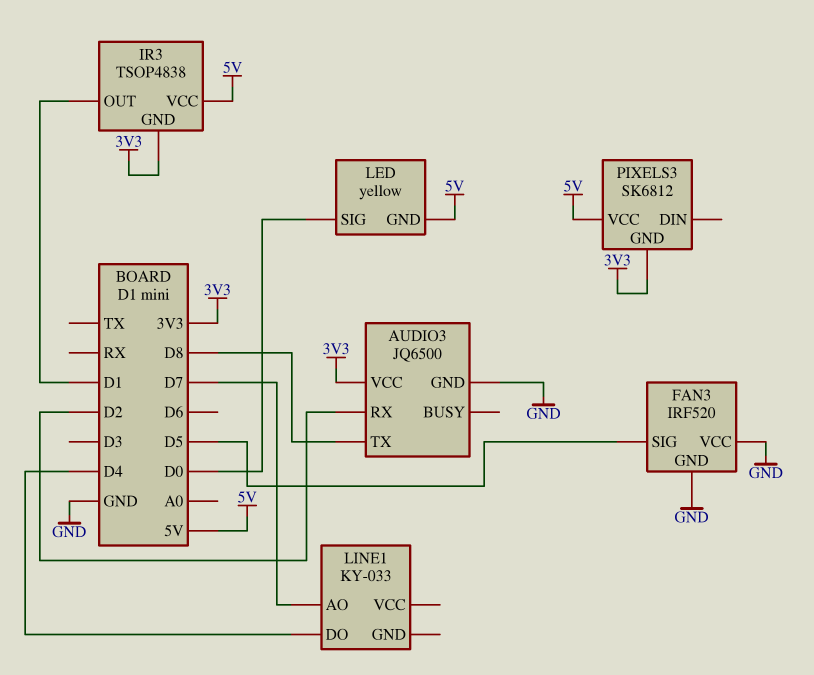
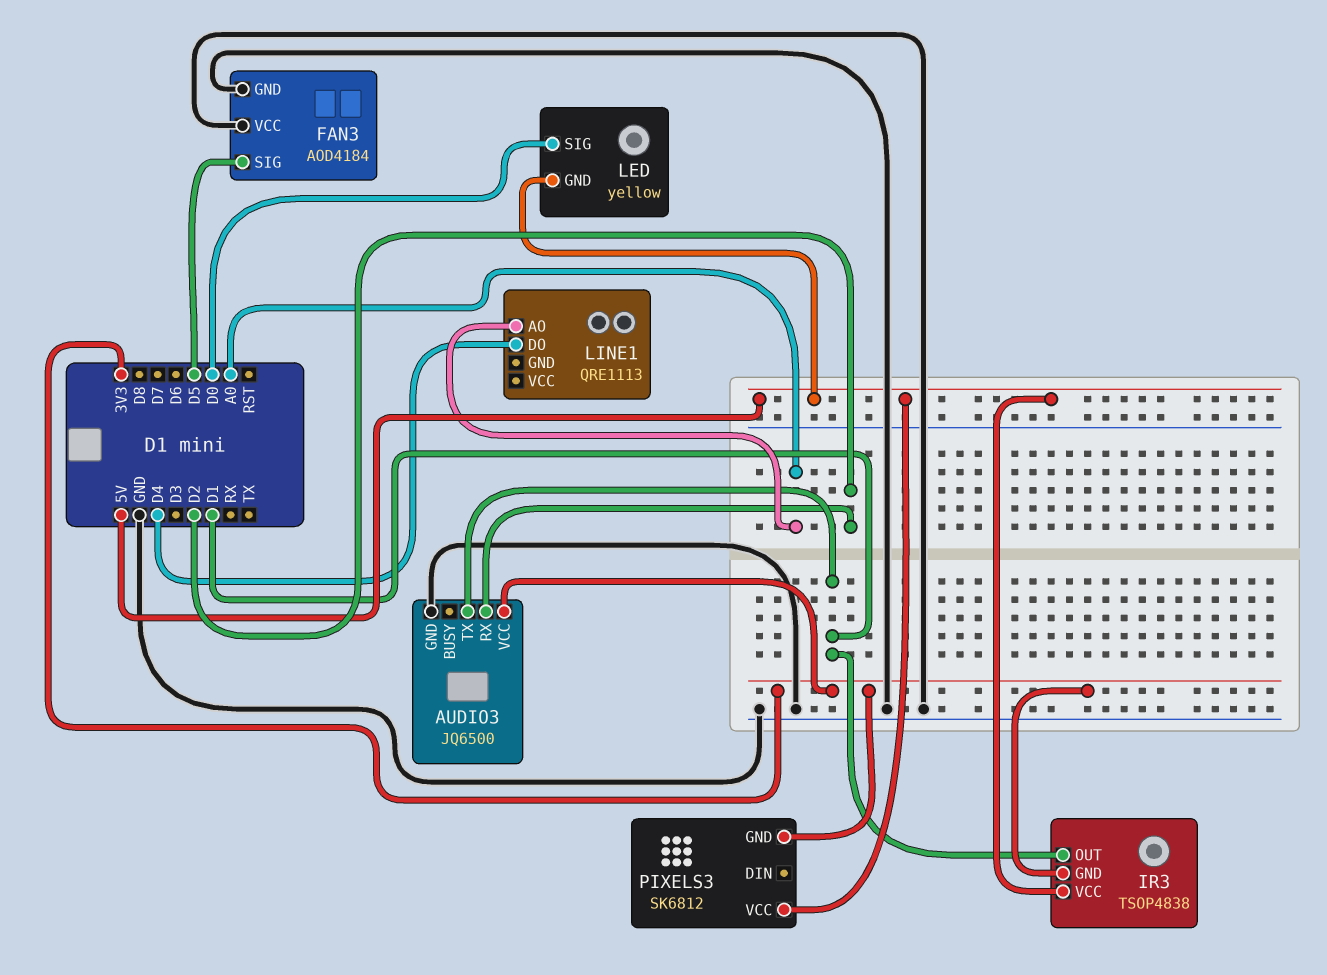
AUDIO3 pin TX: D8 -> D1
FAN3: IRF520 -> AOD4184
LINE1: KY-033 -> QRE1113
LINE1 pin AO: D7 -> A0

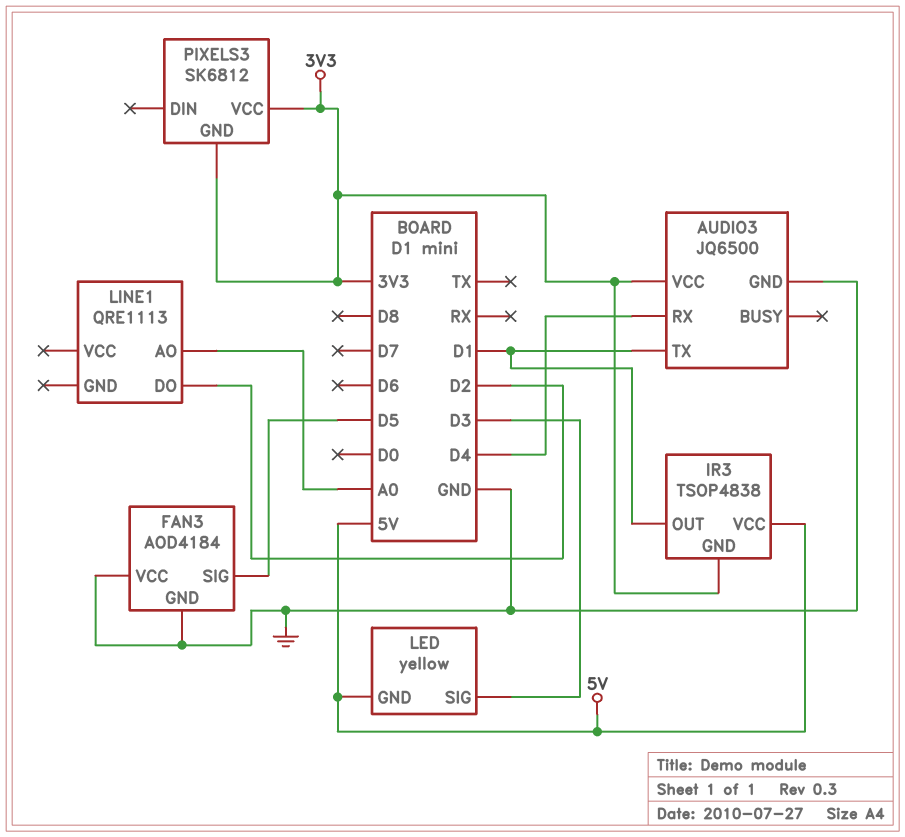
AUDIO3 pin RX: D2 -> D4
LED pin SIG: D0 -> D3
LINE1 pin DO: D4 -> D2
PIXELS3 pin VCC: 5V -> 3V3

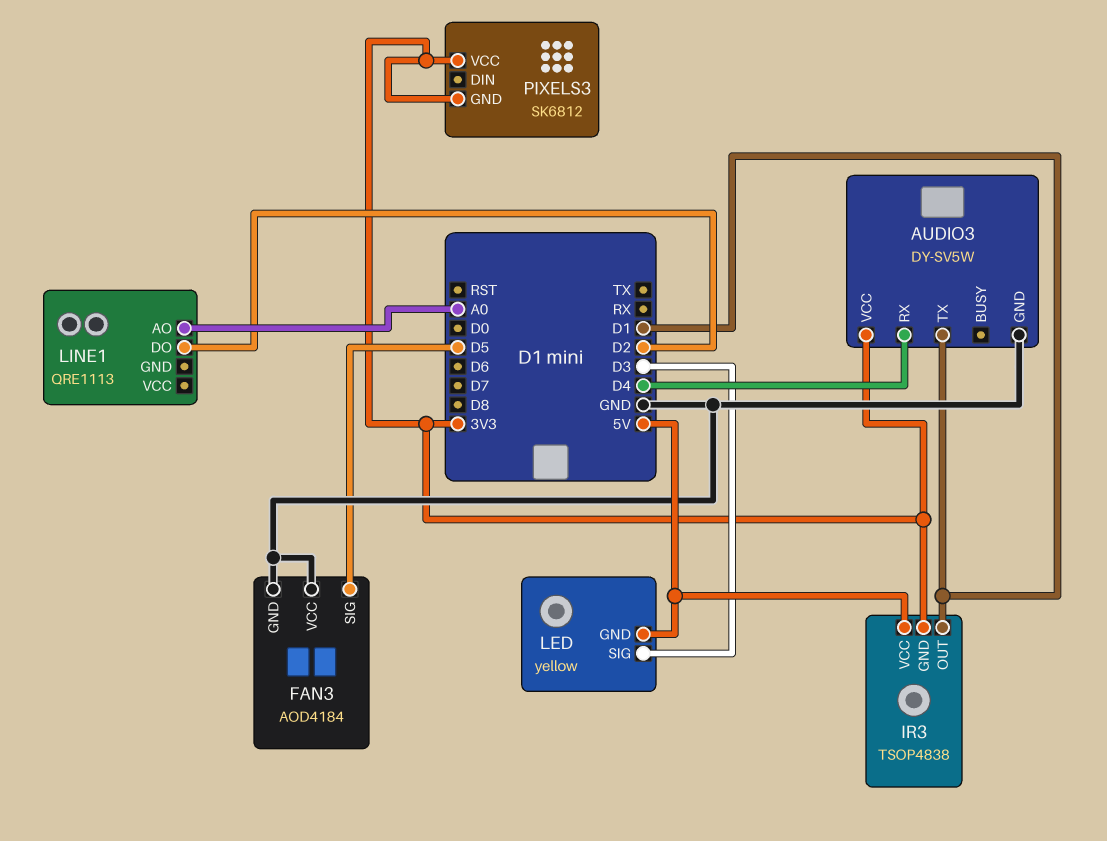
AUDIO3: JQ6500 -> DY-SV5W

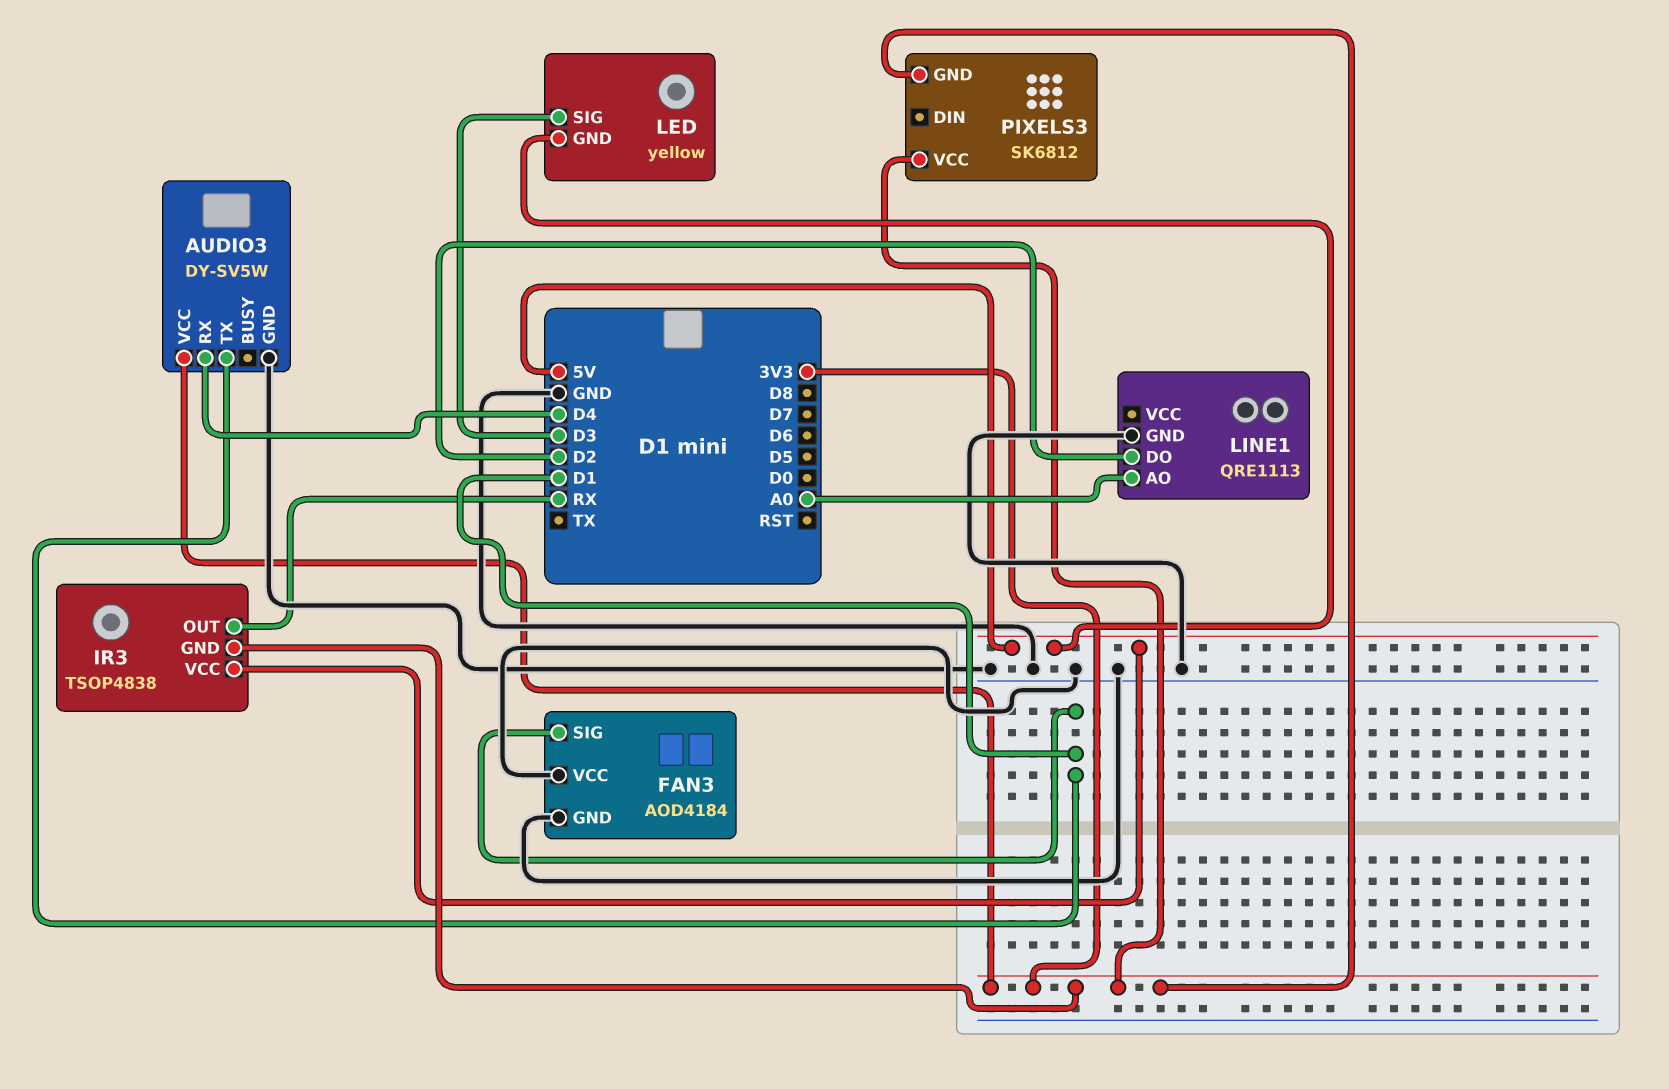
FAN3 pin SIG: D5 -> D1
IR3 pin OUT: D1 -> RX
LINE1 pin GND: none -> GND

